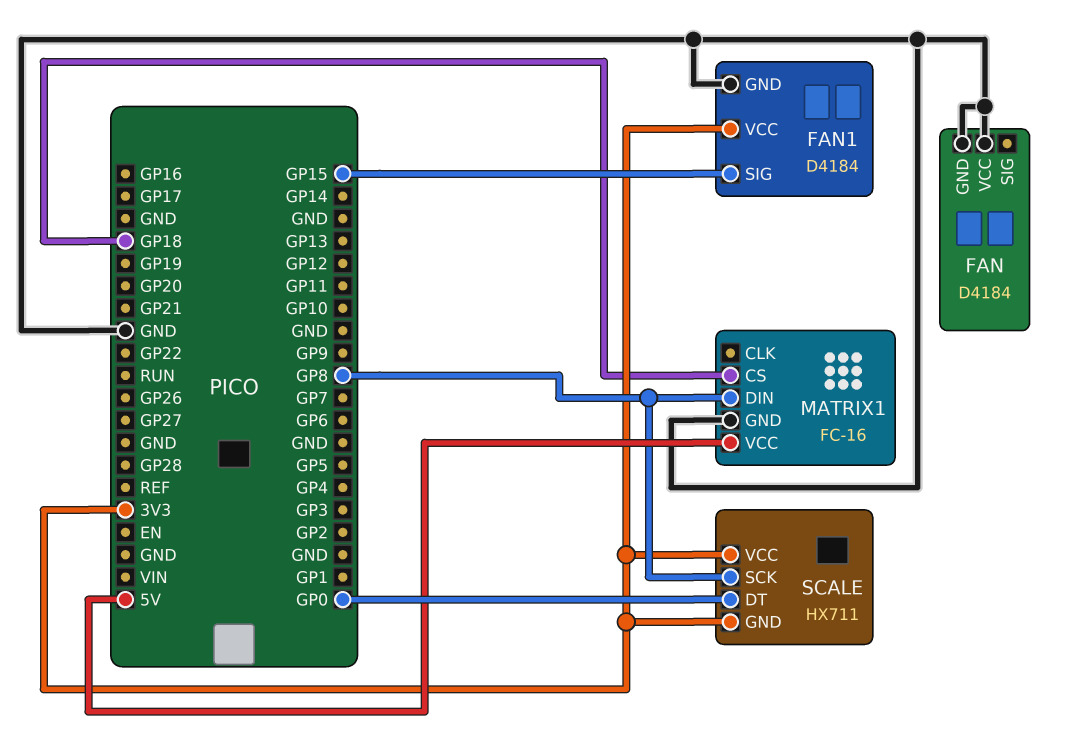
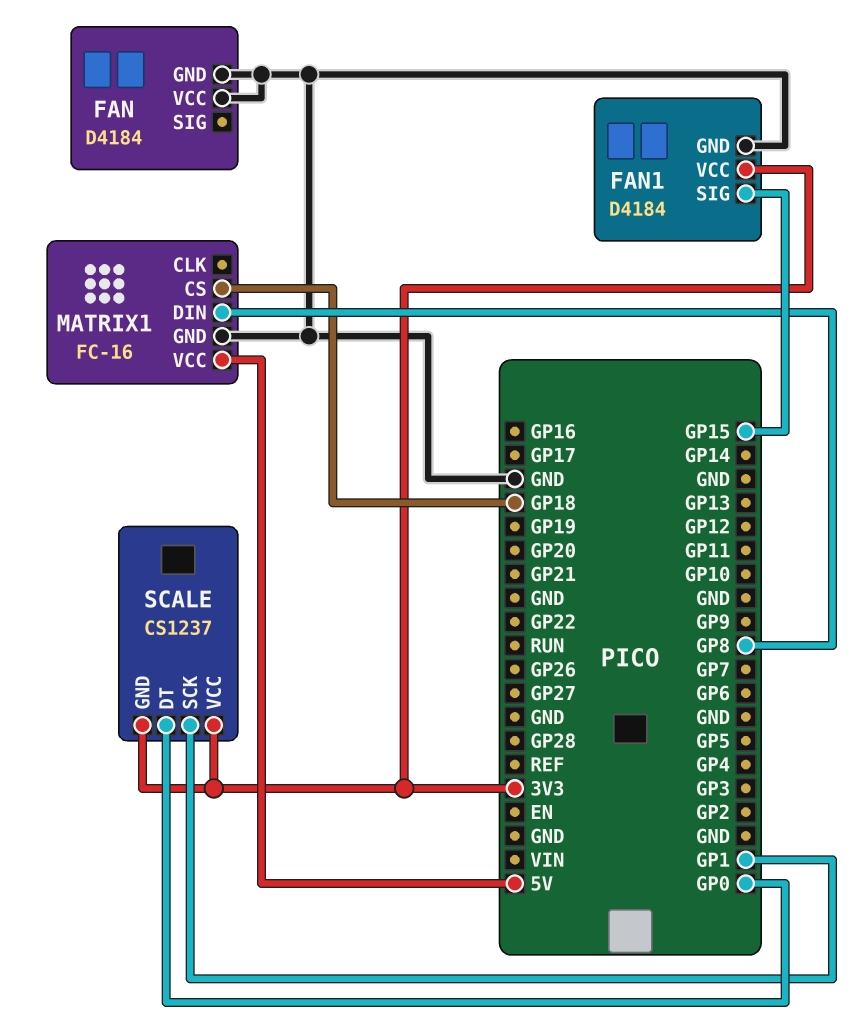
SCALE: HX711 -> CS1237
SCALE pin SCK: GP8 -> GP1

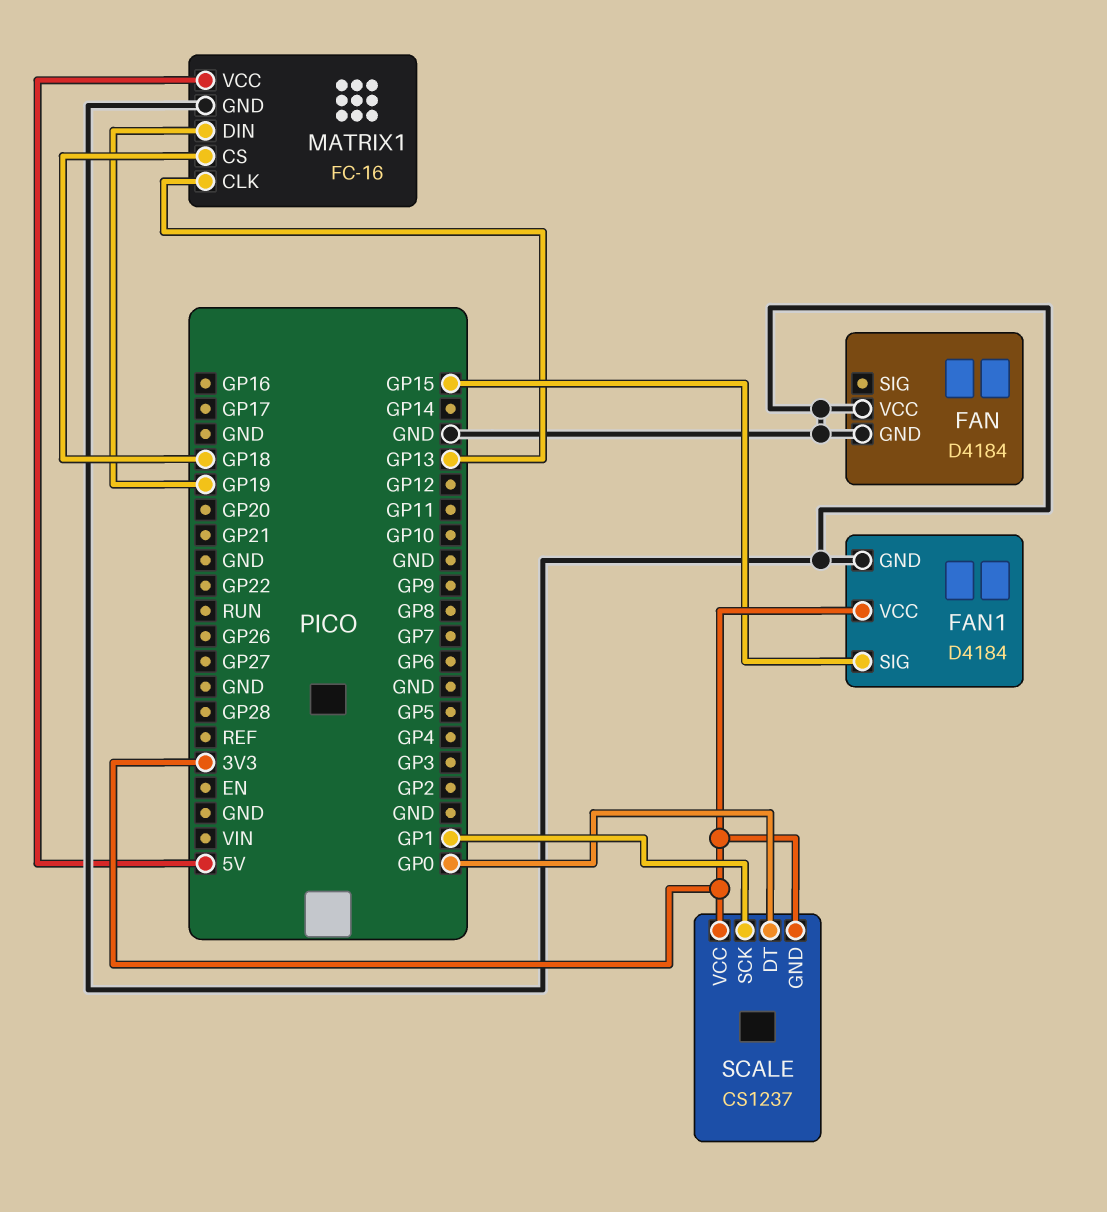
MATRIX1 pin CLK: none -> GP13
MATRIX1 pin DIN: GP8 -> GP19

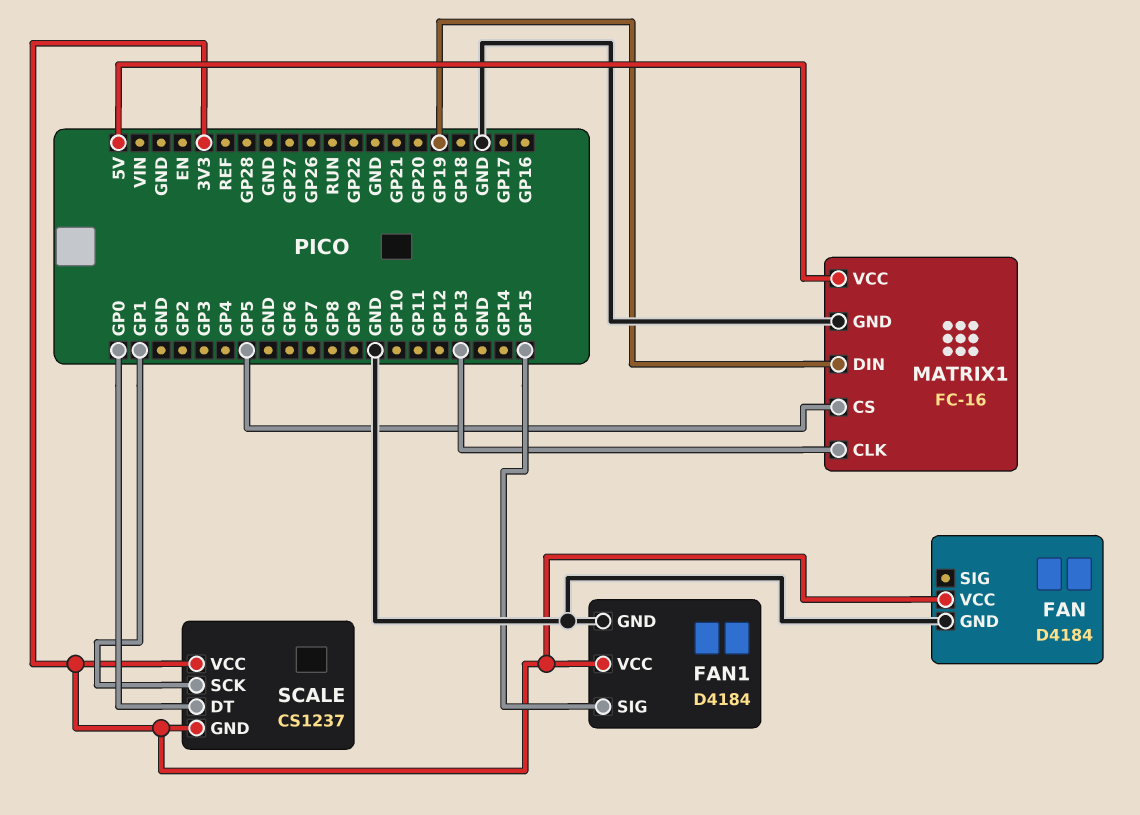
FAN pin VCC: GND -> 3V3
MATRIX1 pin CS: GP18 -> GP5

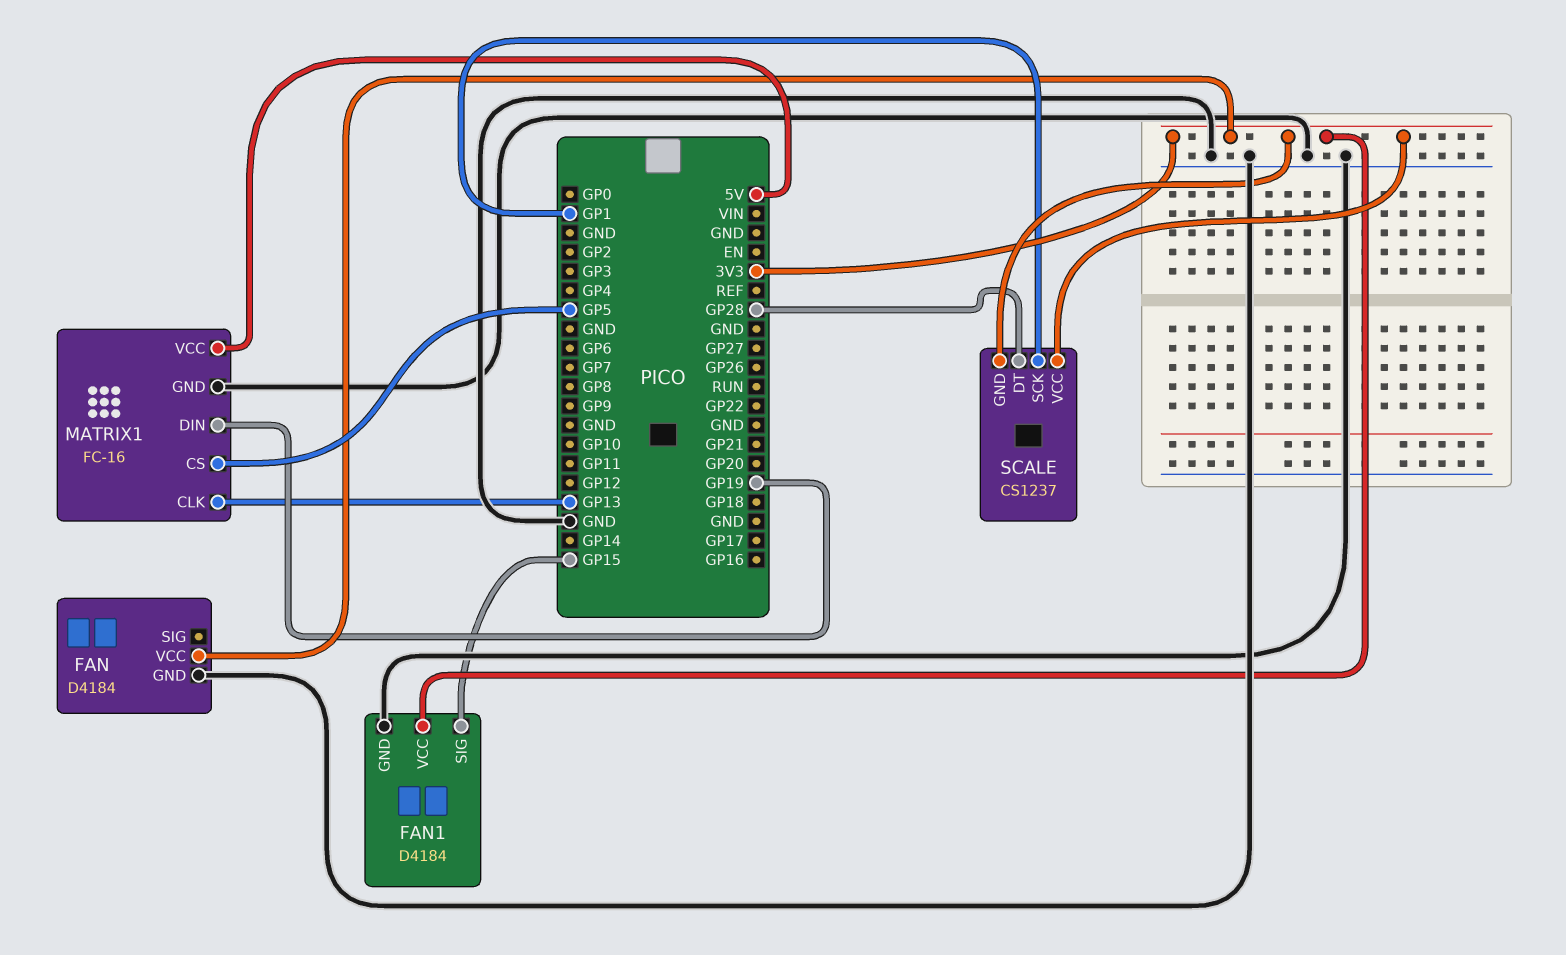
SCALE pin DT: GP0 -> GP28

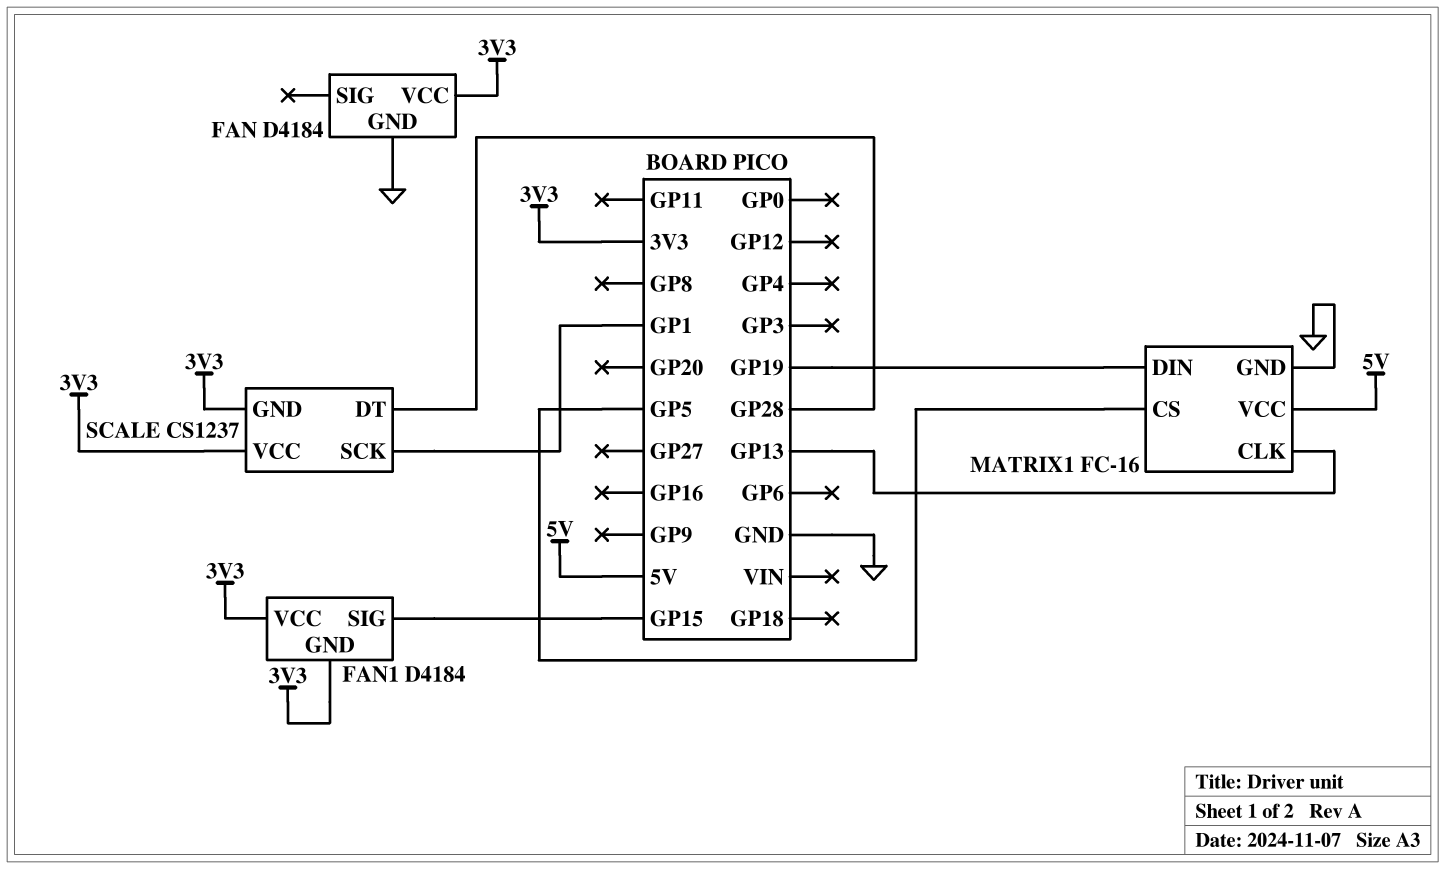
FAN1 pin GND: GND -> 3V3

